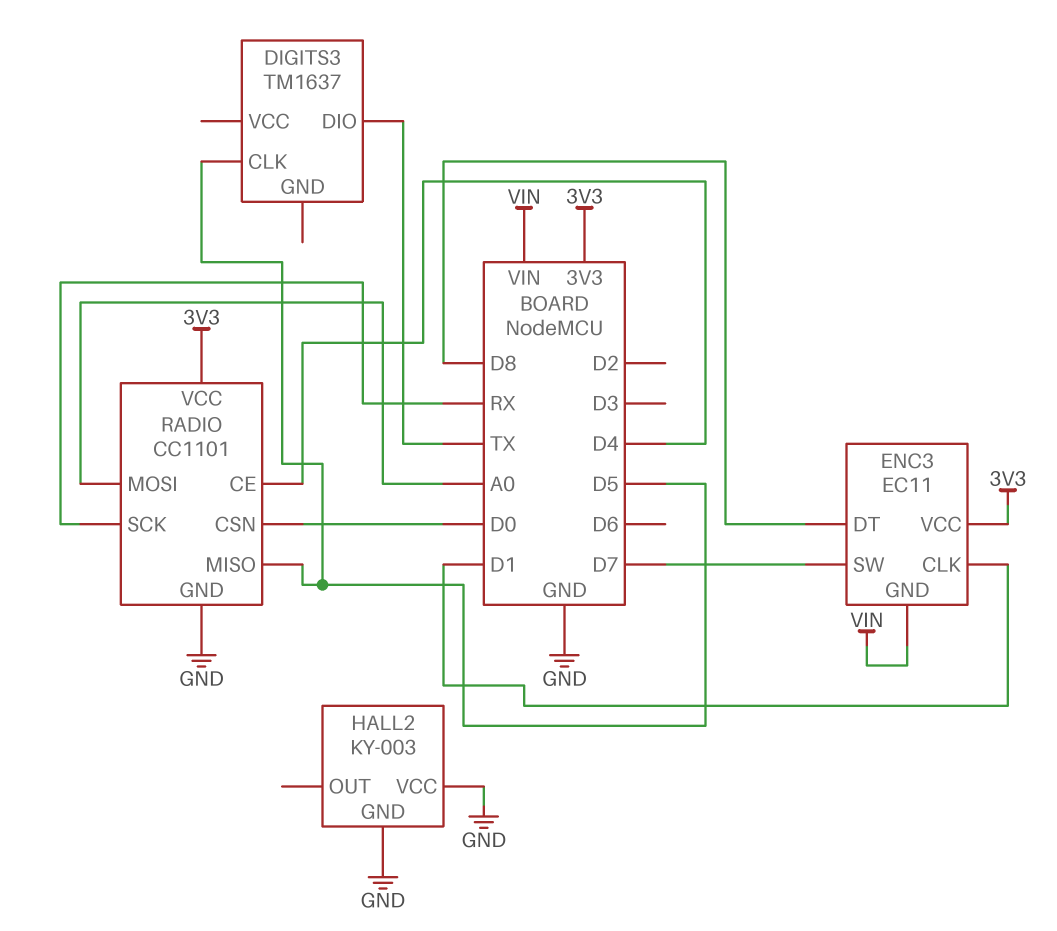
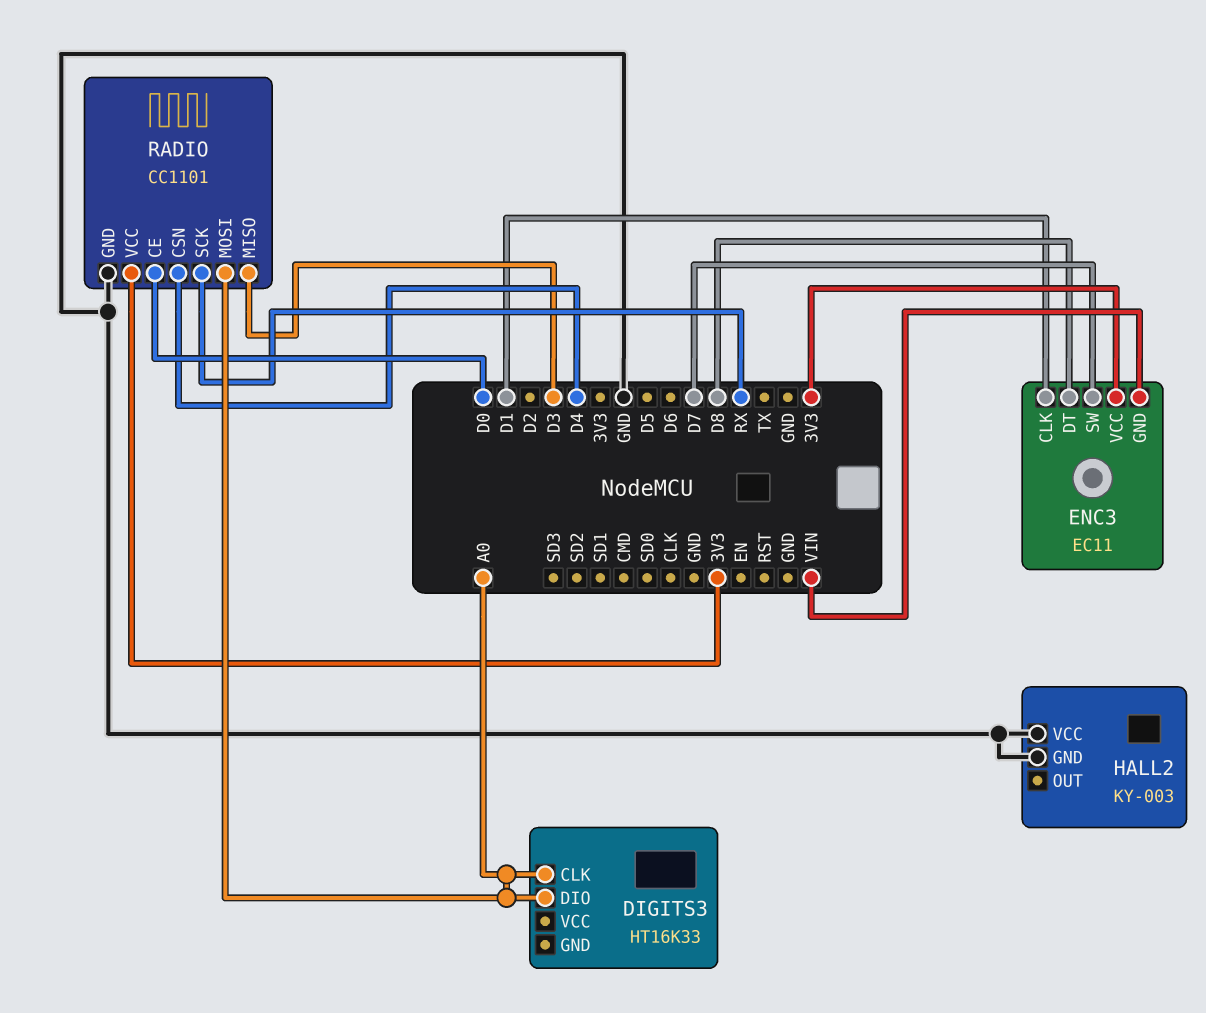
DIGITS3: TM1637 -> HT16K33
DIGITS3 pin CLK: D5 -> A0
DIGITS3 pin DIO: TX -> A0
RADIO pin CE: D4 -> D0
RADIO pin CSN: D0 -> D4
RADIO pin MISO: D5 -> D3

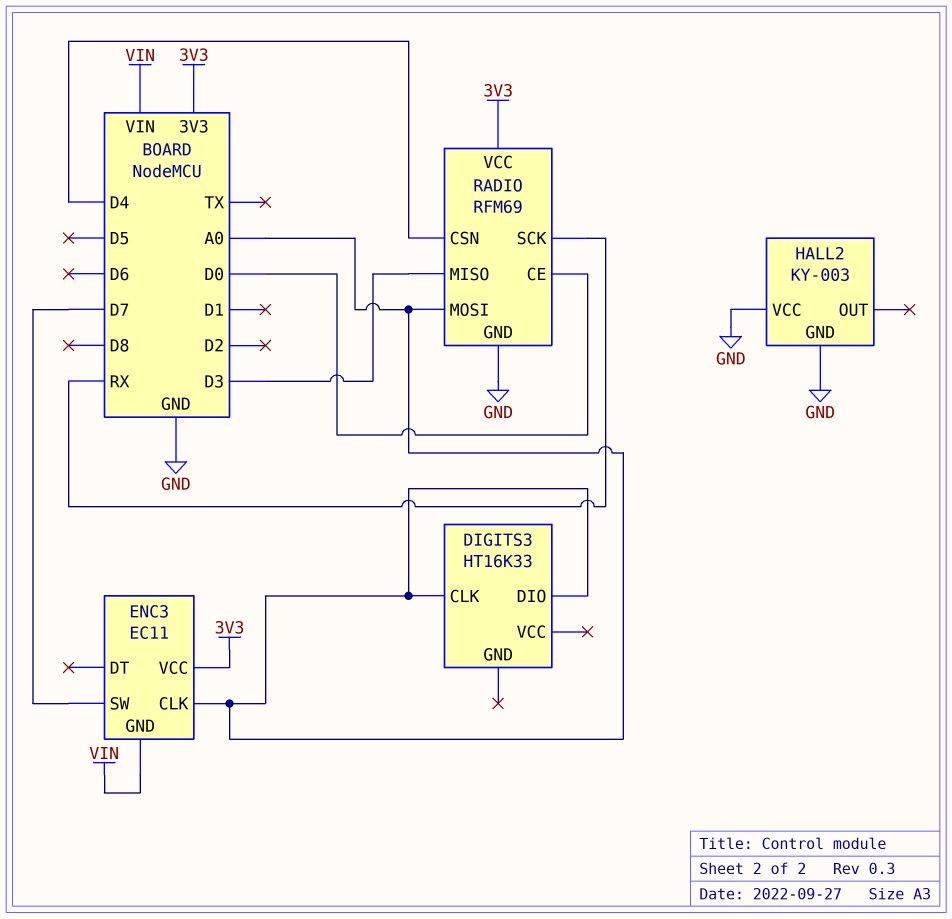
ENC3 pin CLK: D1 -> A0
ENC3 pin DT: D8 -> none
RADIO: CC1101 -> RFM69

